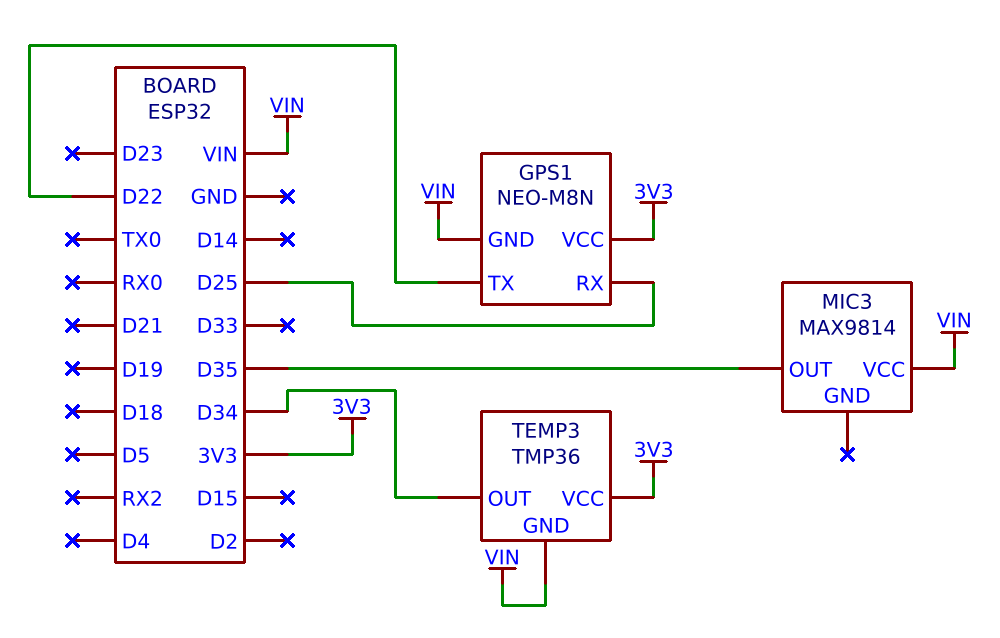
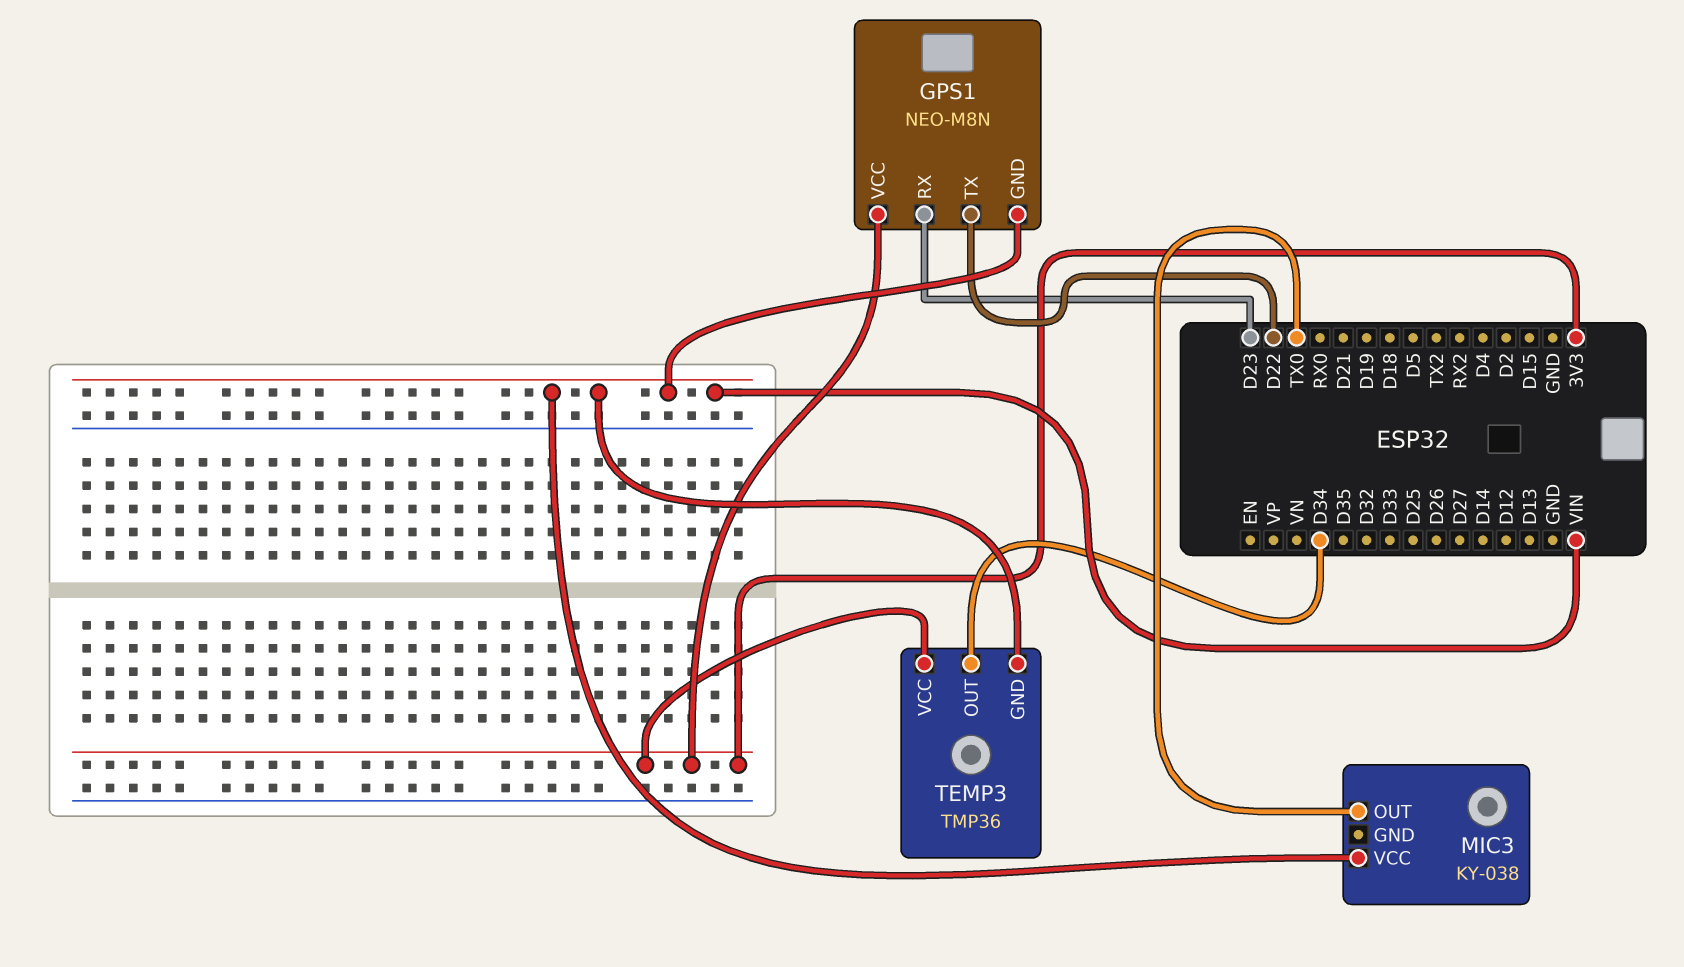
GPS1 pin RX: D25 -> D23
MIC3: MAX9814 -> KY-038
MIC3 pin OUT: D35 -> TX0

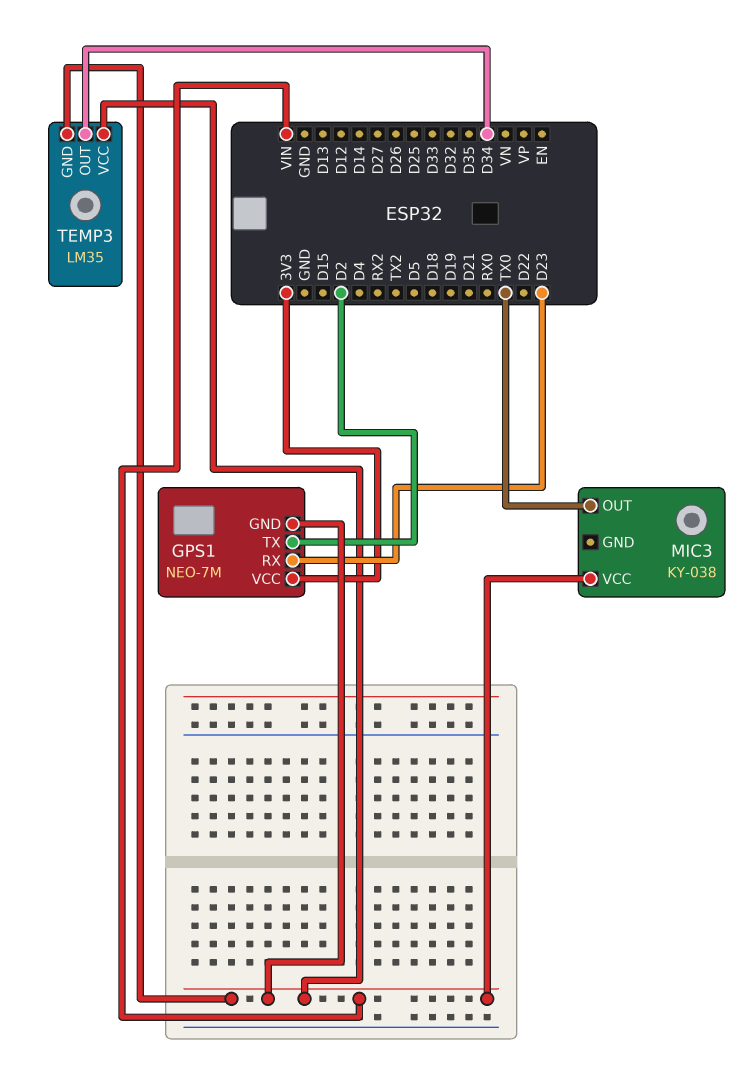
GPS1: NEO-M8N -> NEO-7M
GPS1 pin TX: D22 -> D2
TEMP3: TMP36 -> LM35
TEMP3 pin VCC: 3V3 -> VIN

